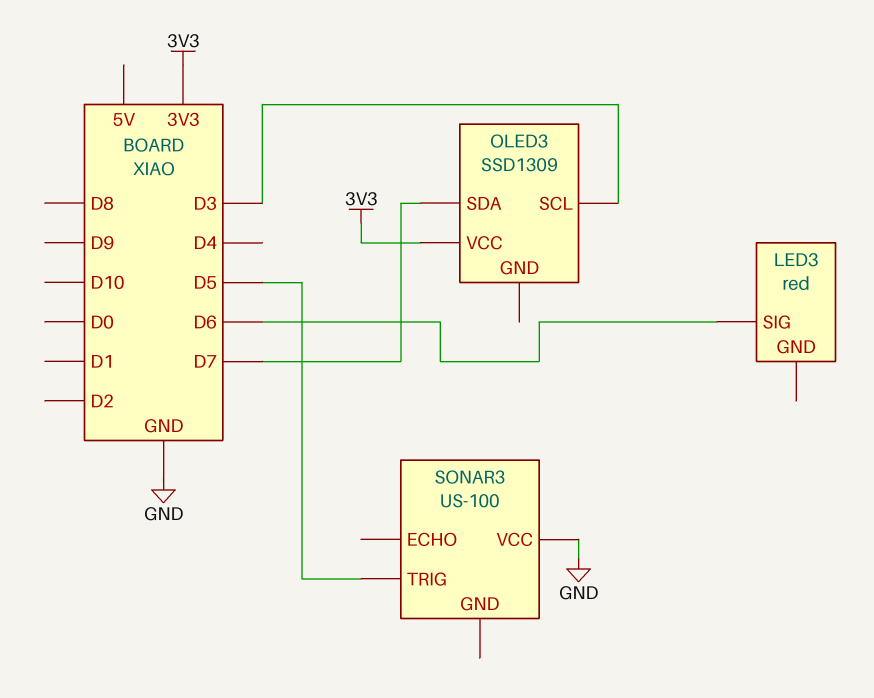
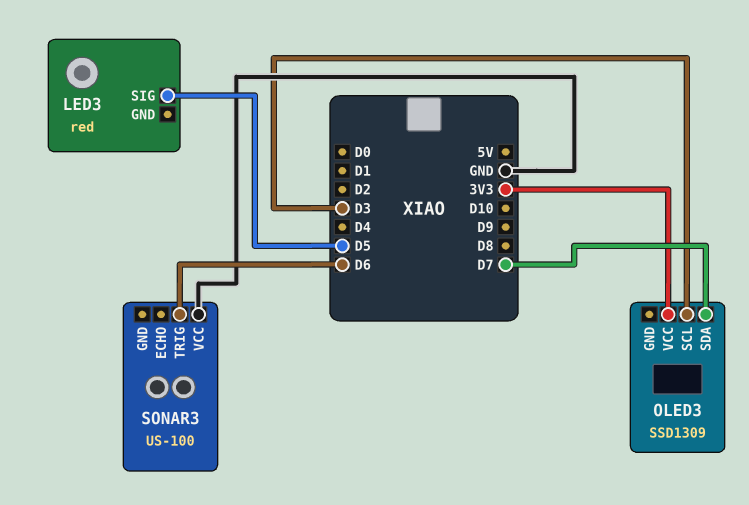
LED3 pin SIG: D6 -> D5
SONAR3 pin TRIG: D5 -> D6

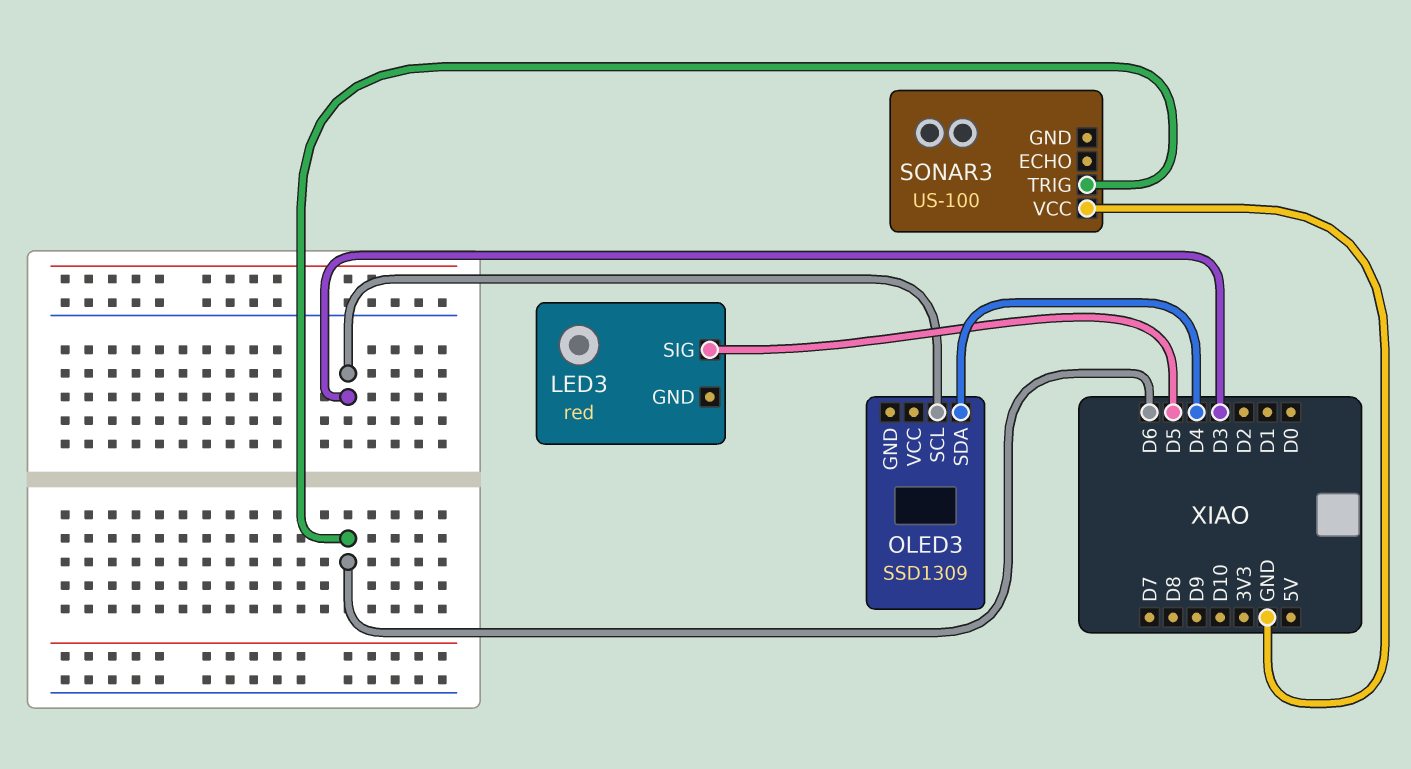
OLED3 pin SDA: D7 -> D4
OLED3 pin VCC: 3V3 -> none

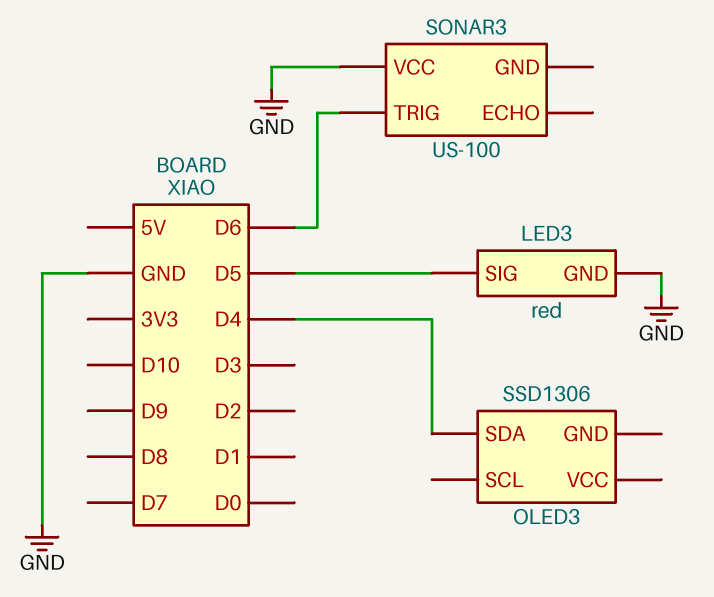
LED3 pin GND: none -> GND
OLED3: SSD1309 -> SSD1306
OLED3 pin SCL: D3 -> none

